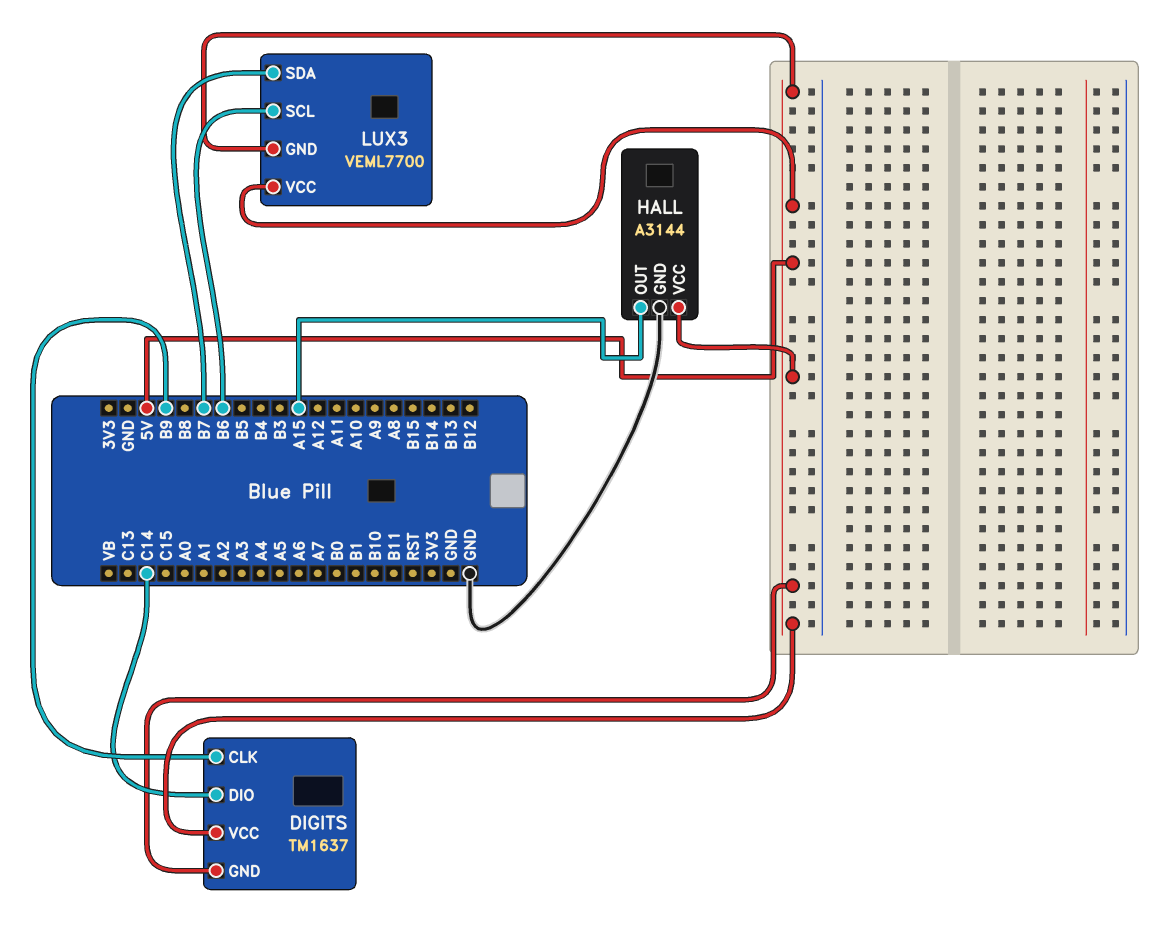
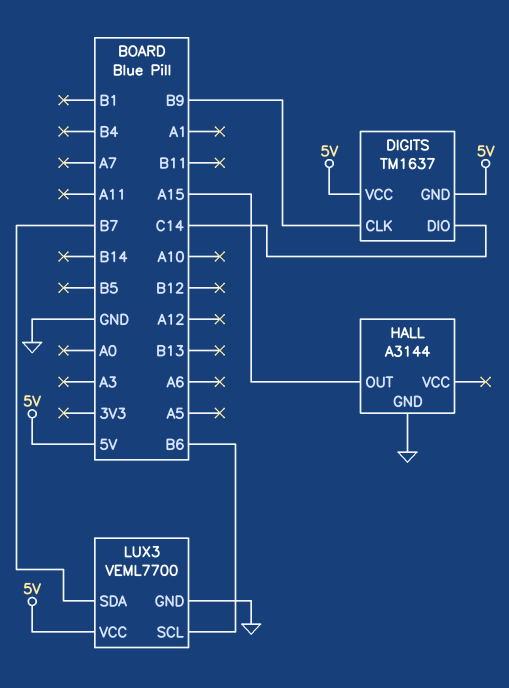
HALL pin VCC: 5V -> none
LUX3 pin GND: 5V -> GND

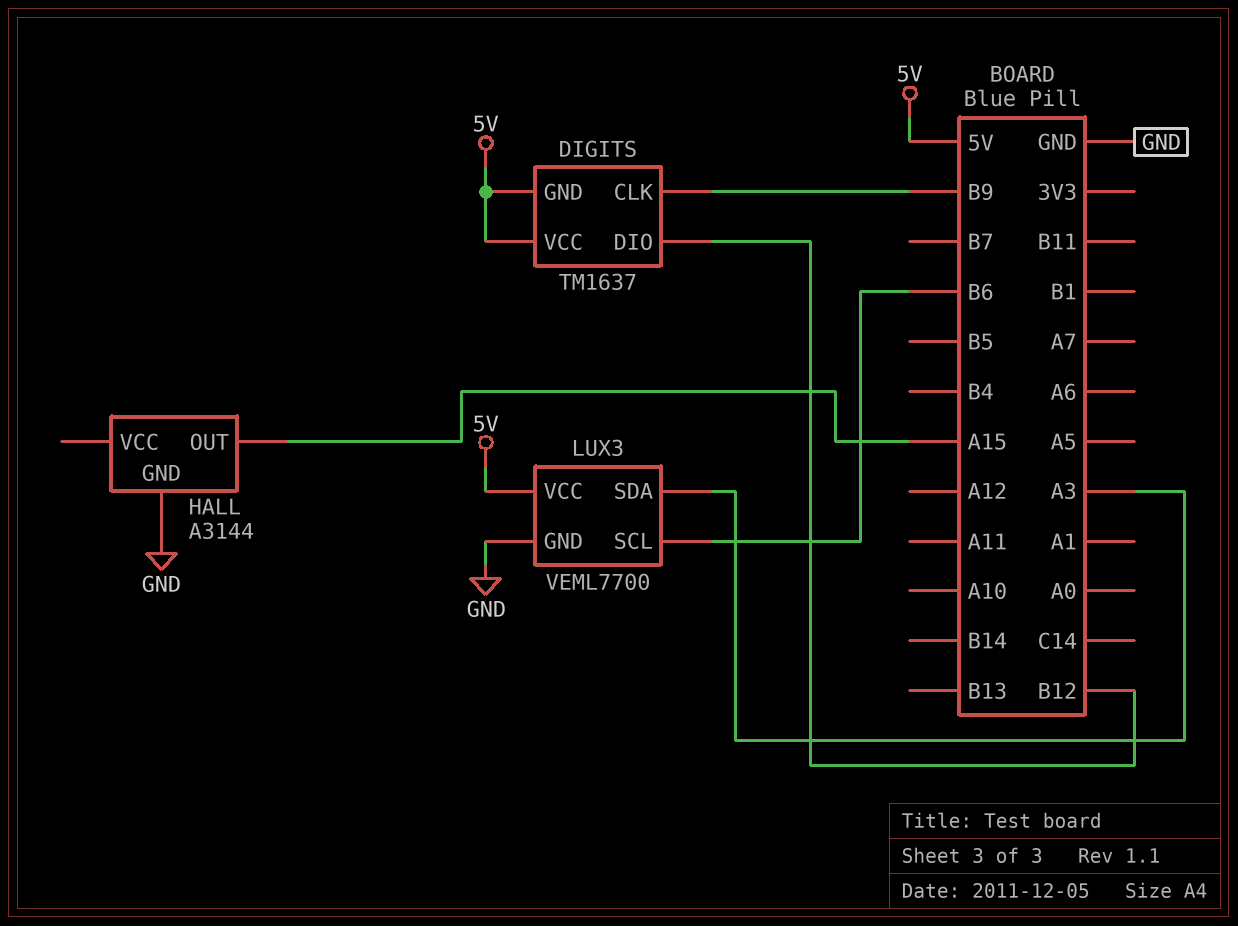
DIGITS pin DIO: C14 -> B12
LUX3 pin SDA: B7 -> A3

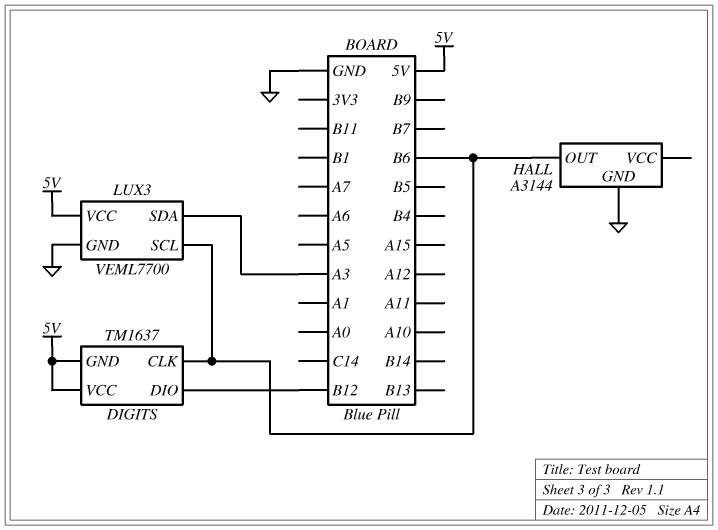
DIGITS pin CLK: B9 -> B6
HALL pin OUT: A15 -> B6

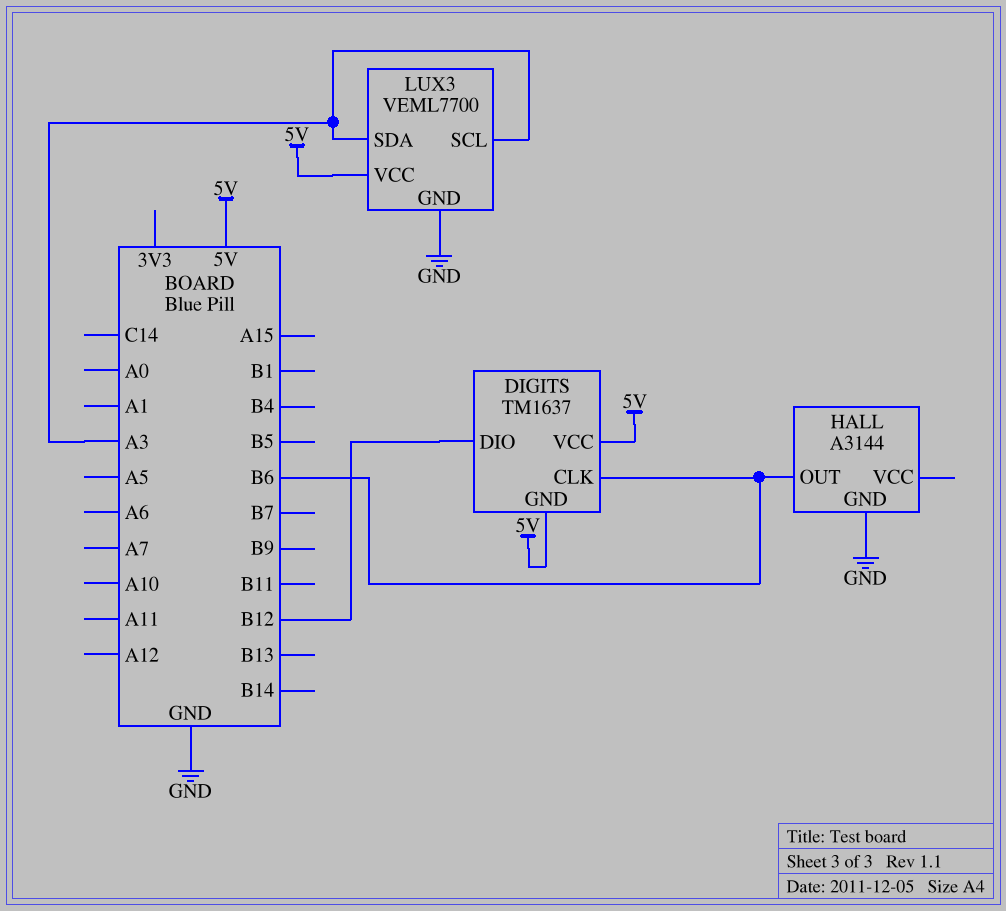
LUX3 pin SCL: B6 -> A3

